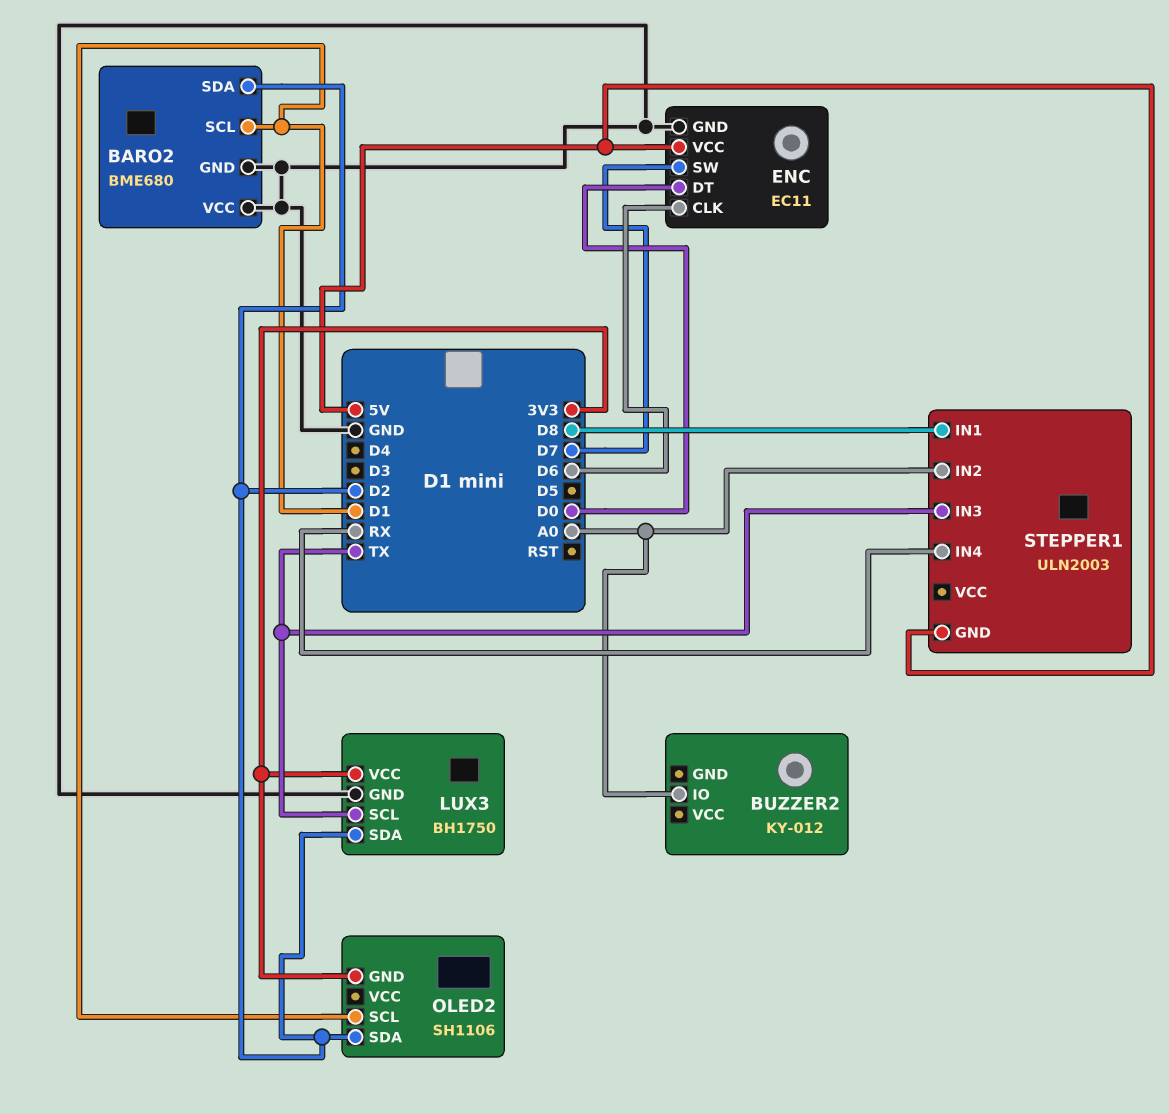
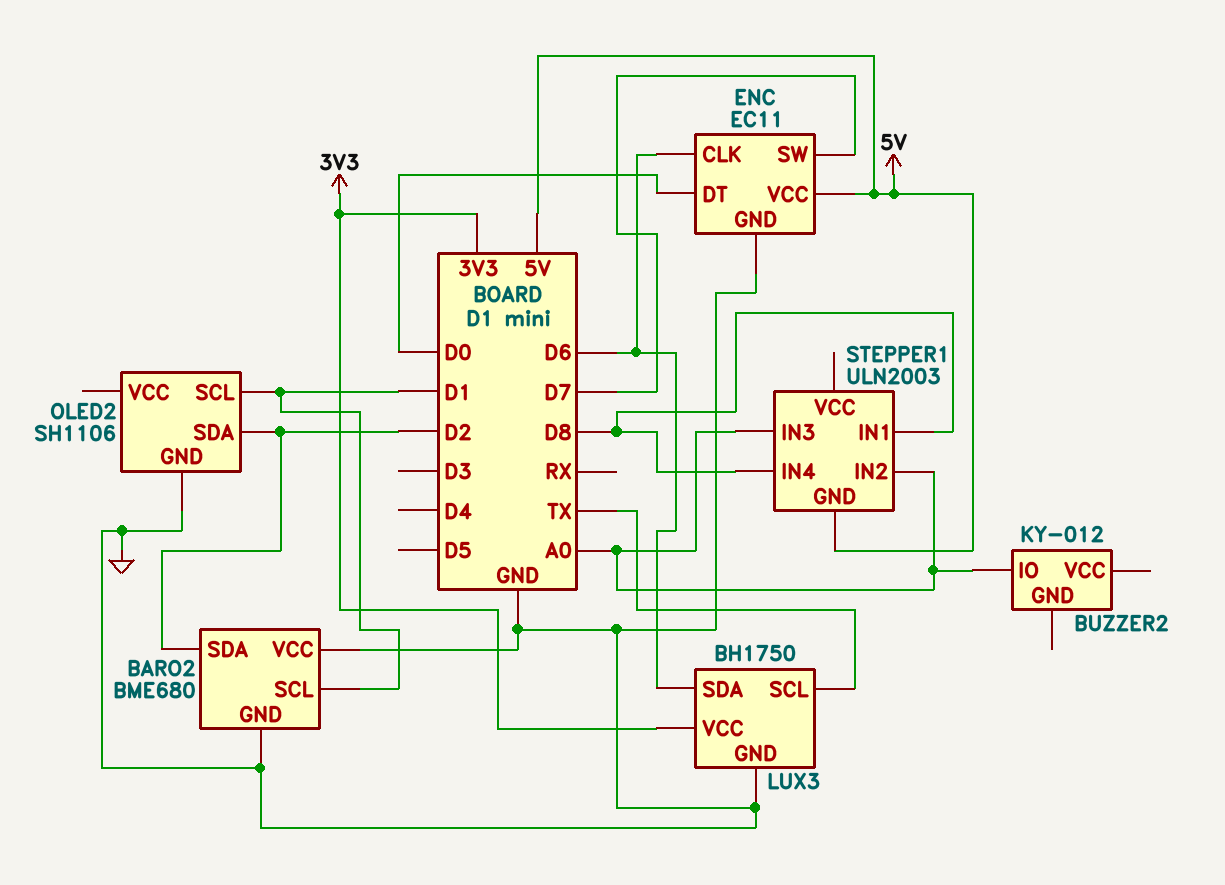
LUX3 pin SDA: D2 -> D6
OLED2 pin GND: 3V3 -> GND
STEPPER1 pin IN3: TX -> A0
STEPPER1 pin IN4: RX -> D8

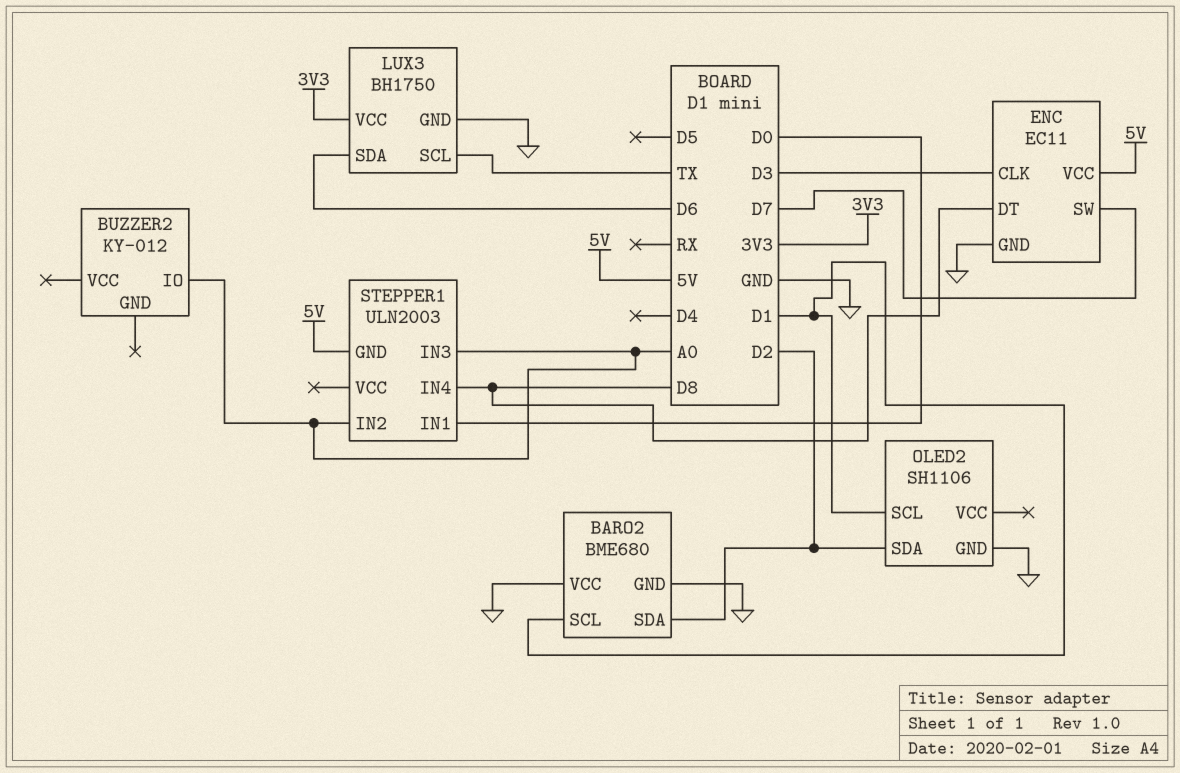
ENC pin CLK: D6 -> D3
ENC pin DT: D0 -> D8
STEPPER1 pin IN1: D8 -> D0

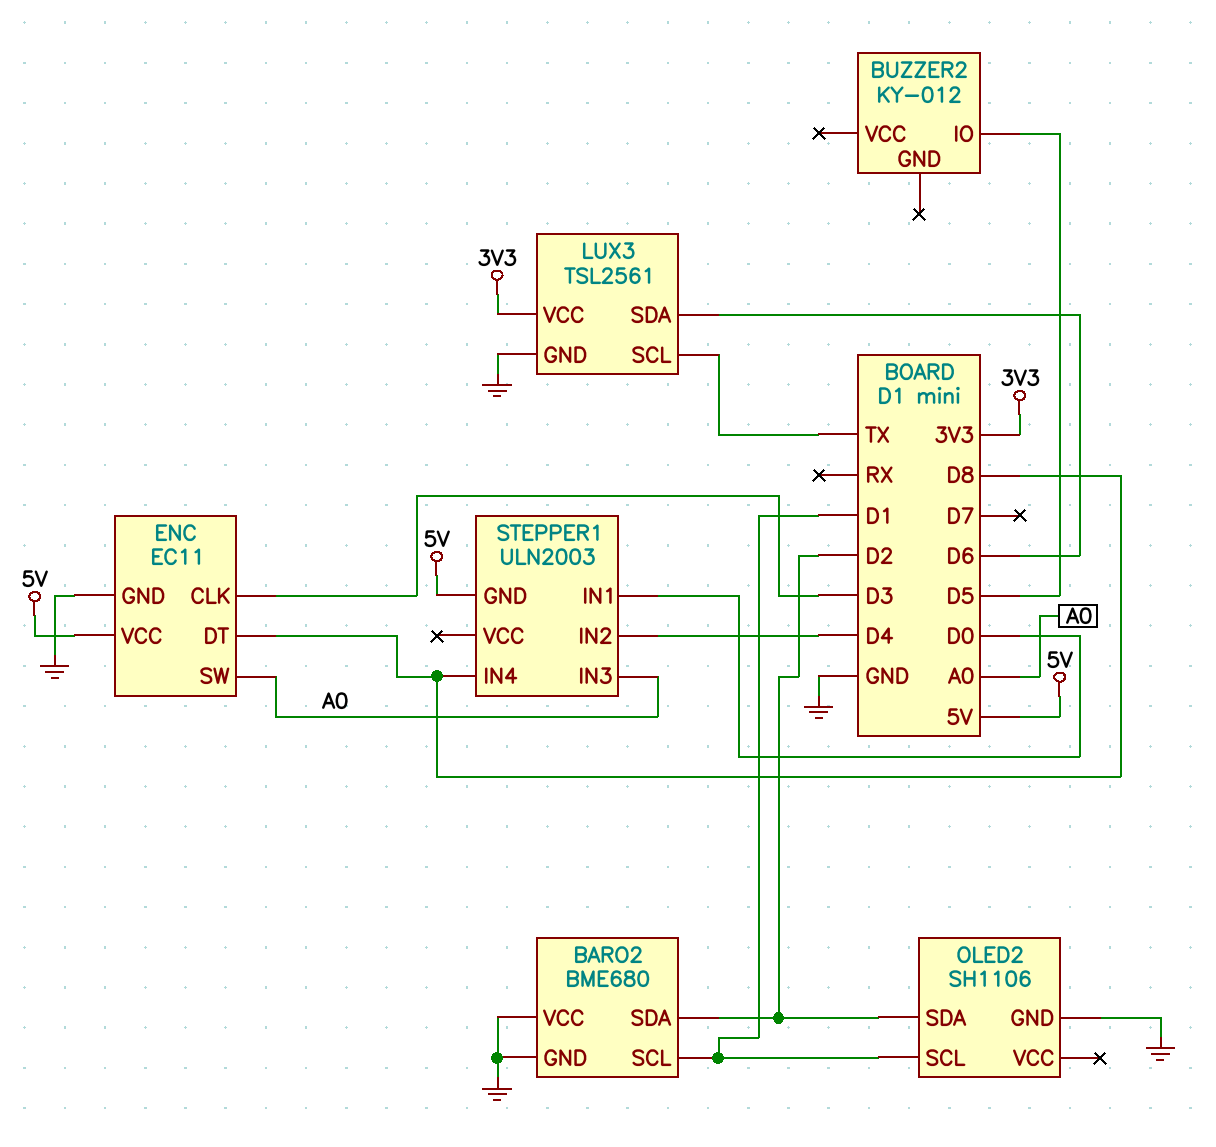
BUZZER2 pin IO: A0 -> D5
ENC pin SW: D7 -> A0
LUX3: BH1750 -> TSL2561
STEPPER1 pin IN2: A0 -> D4

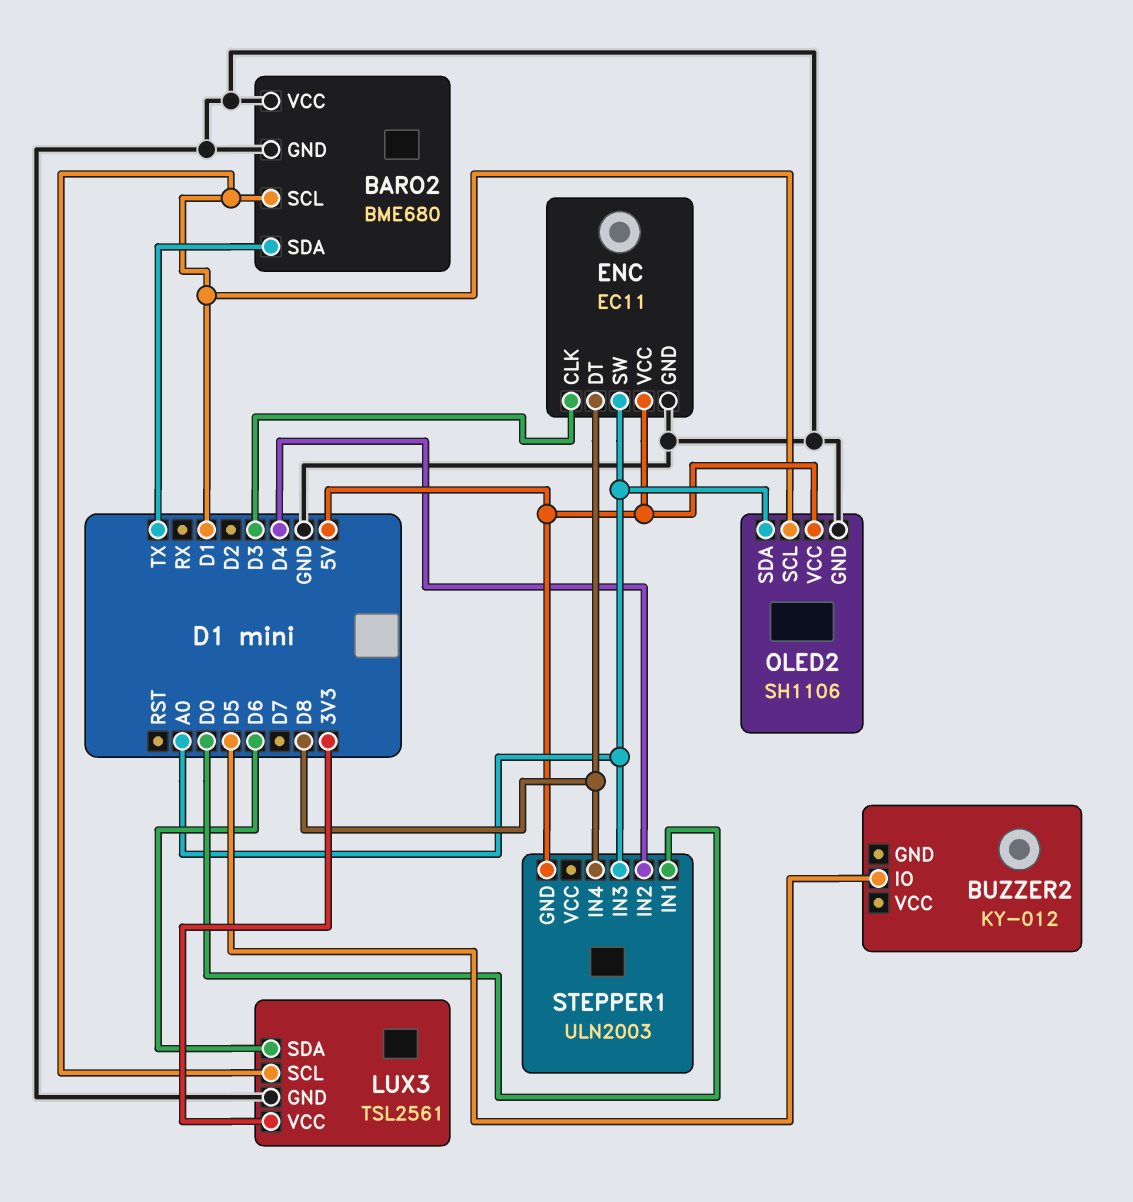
BARO2 pin SDA: D2 -> TX
LUX3 pin SCL: TX -> D1
OLED2 pin SDA: D2 -> A0
OLED2 pin VCC: none -> 5V

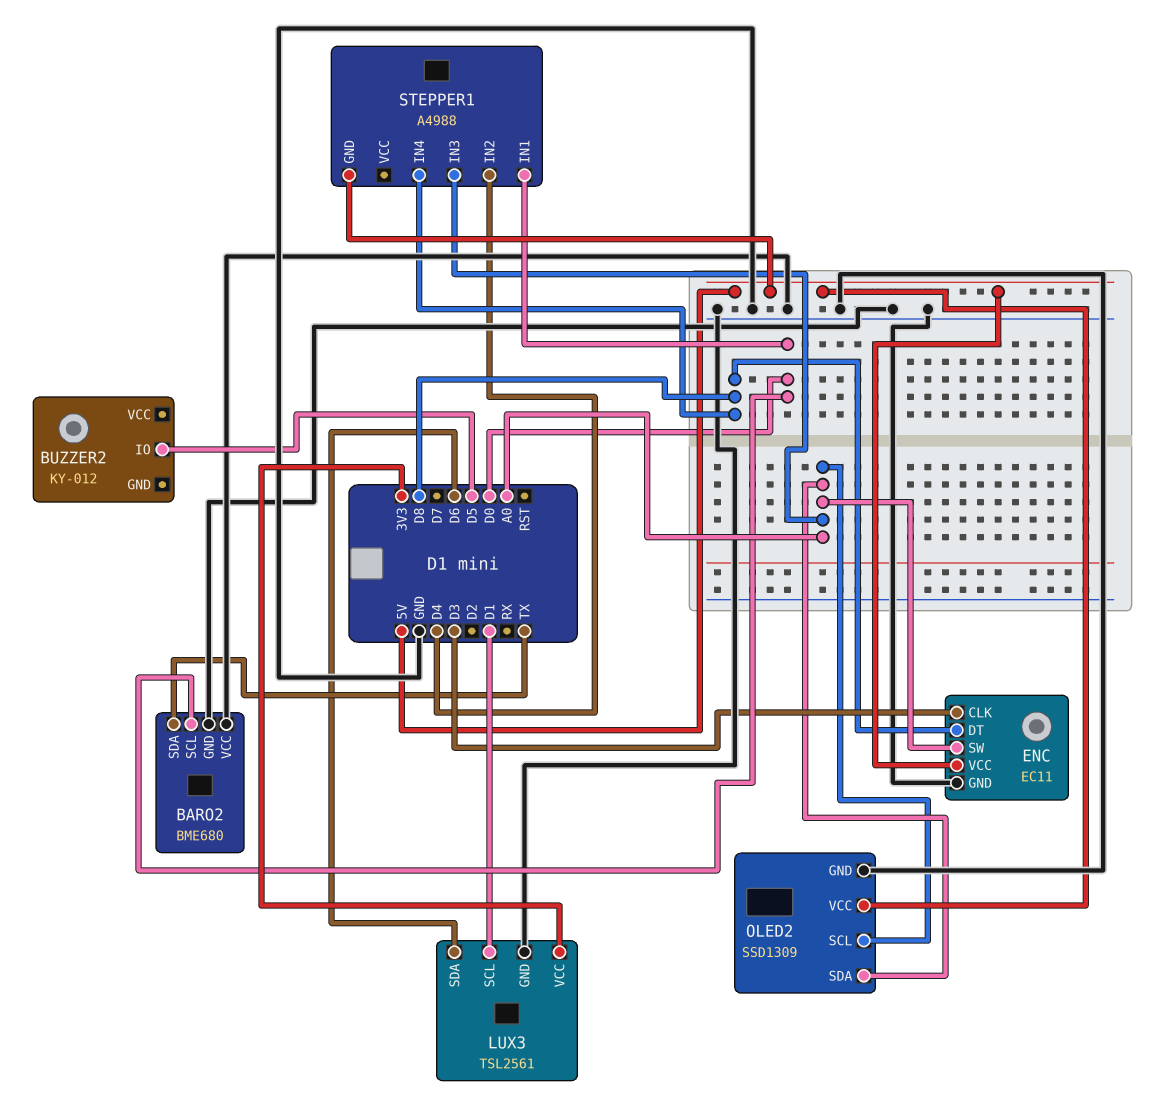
BARO2 pin SCL: D1 -> D0
OLED2: SH1106 -> SSD1309
OLED2 pin SCL: D1 -> A0
STEPPER1: ULN2003 -> A4988

